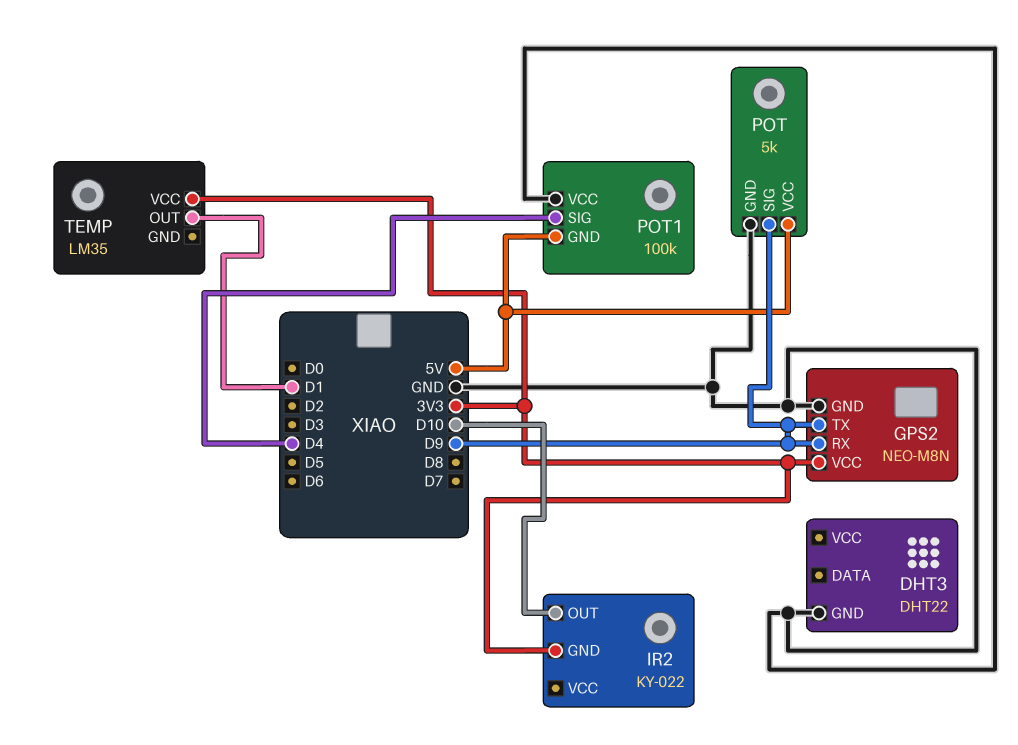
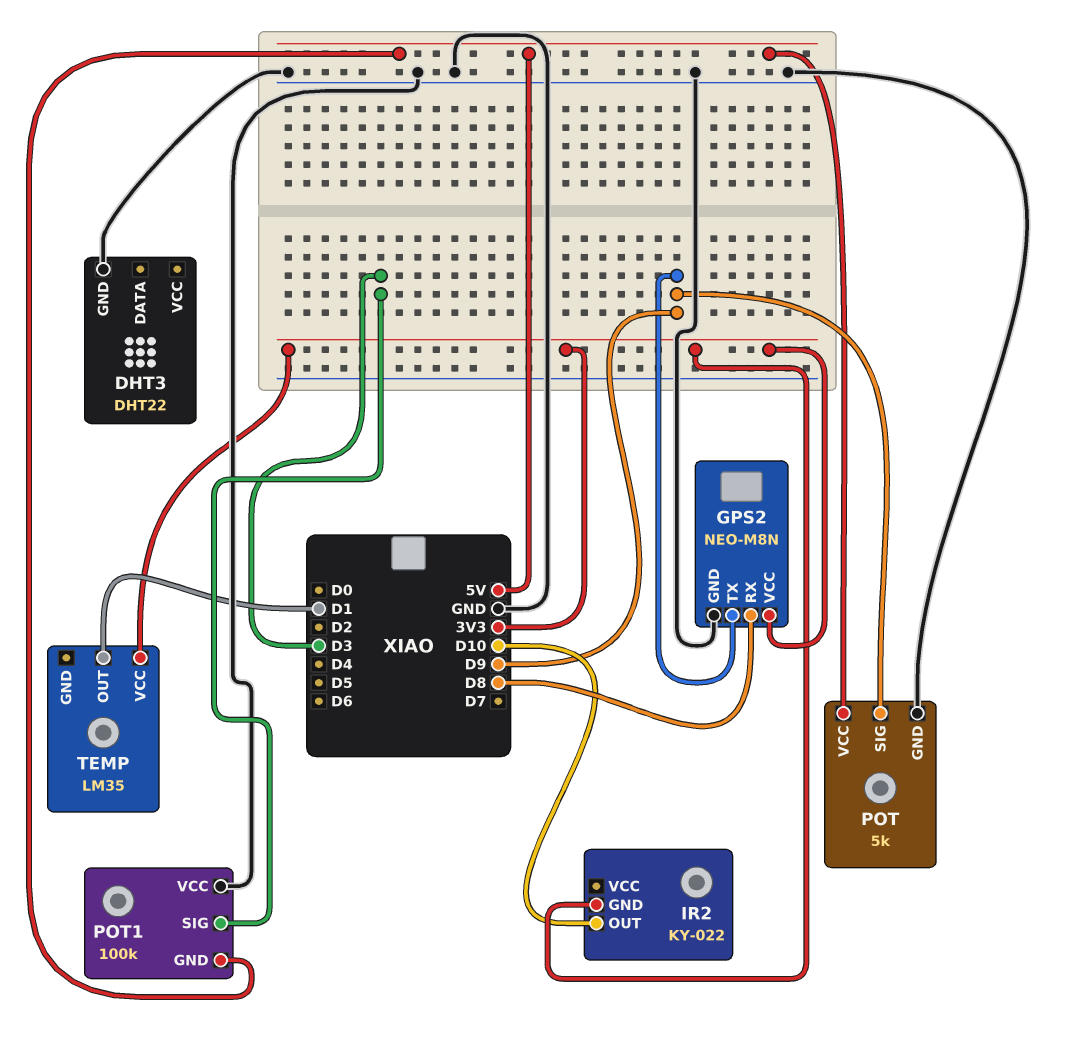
GPS2 pin RX: D9 -> D8
POT1 pin SIG: D4 -> D3

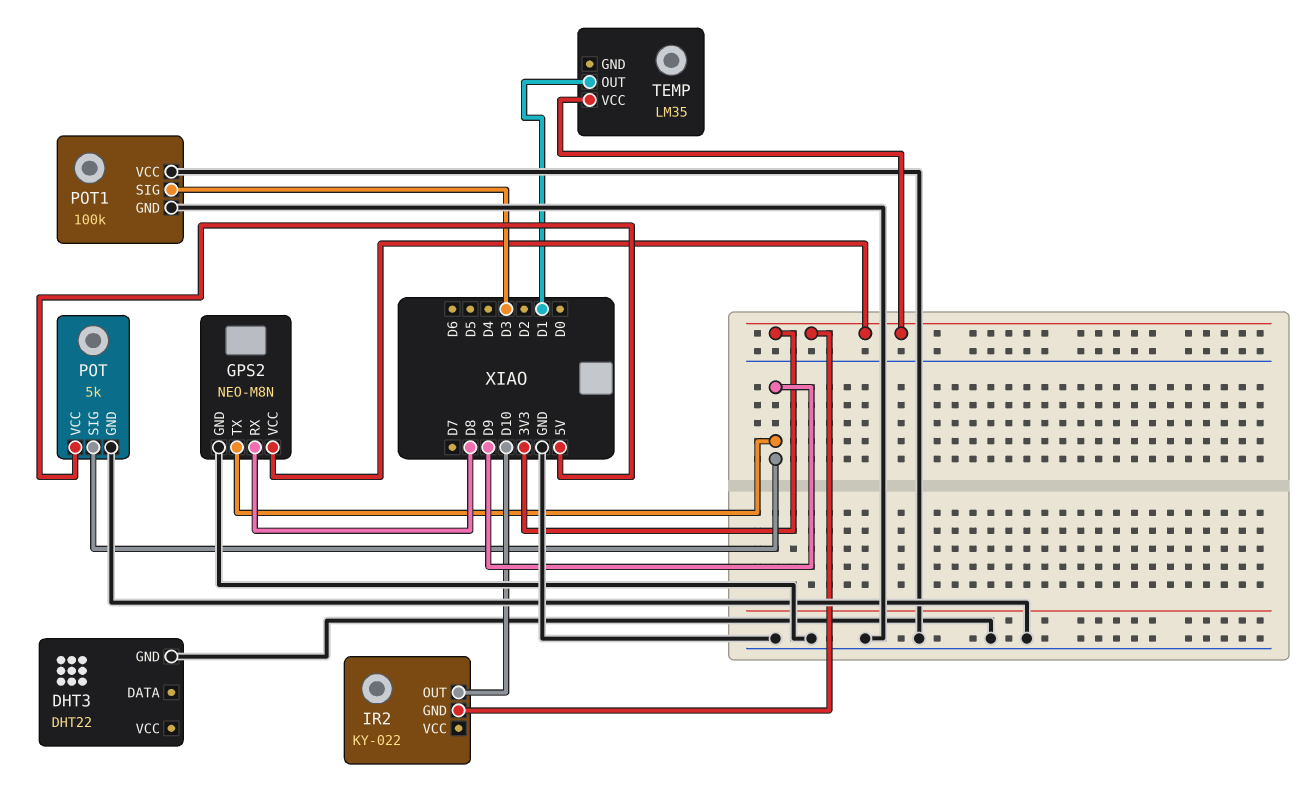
POT1 pin GND: 5V -> GND

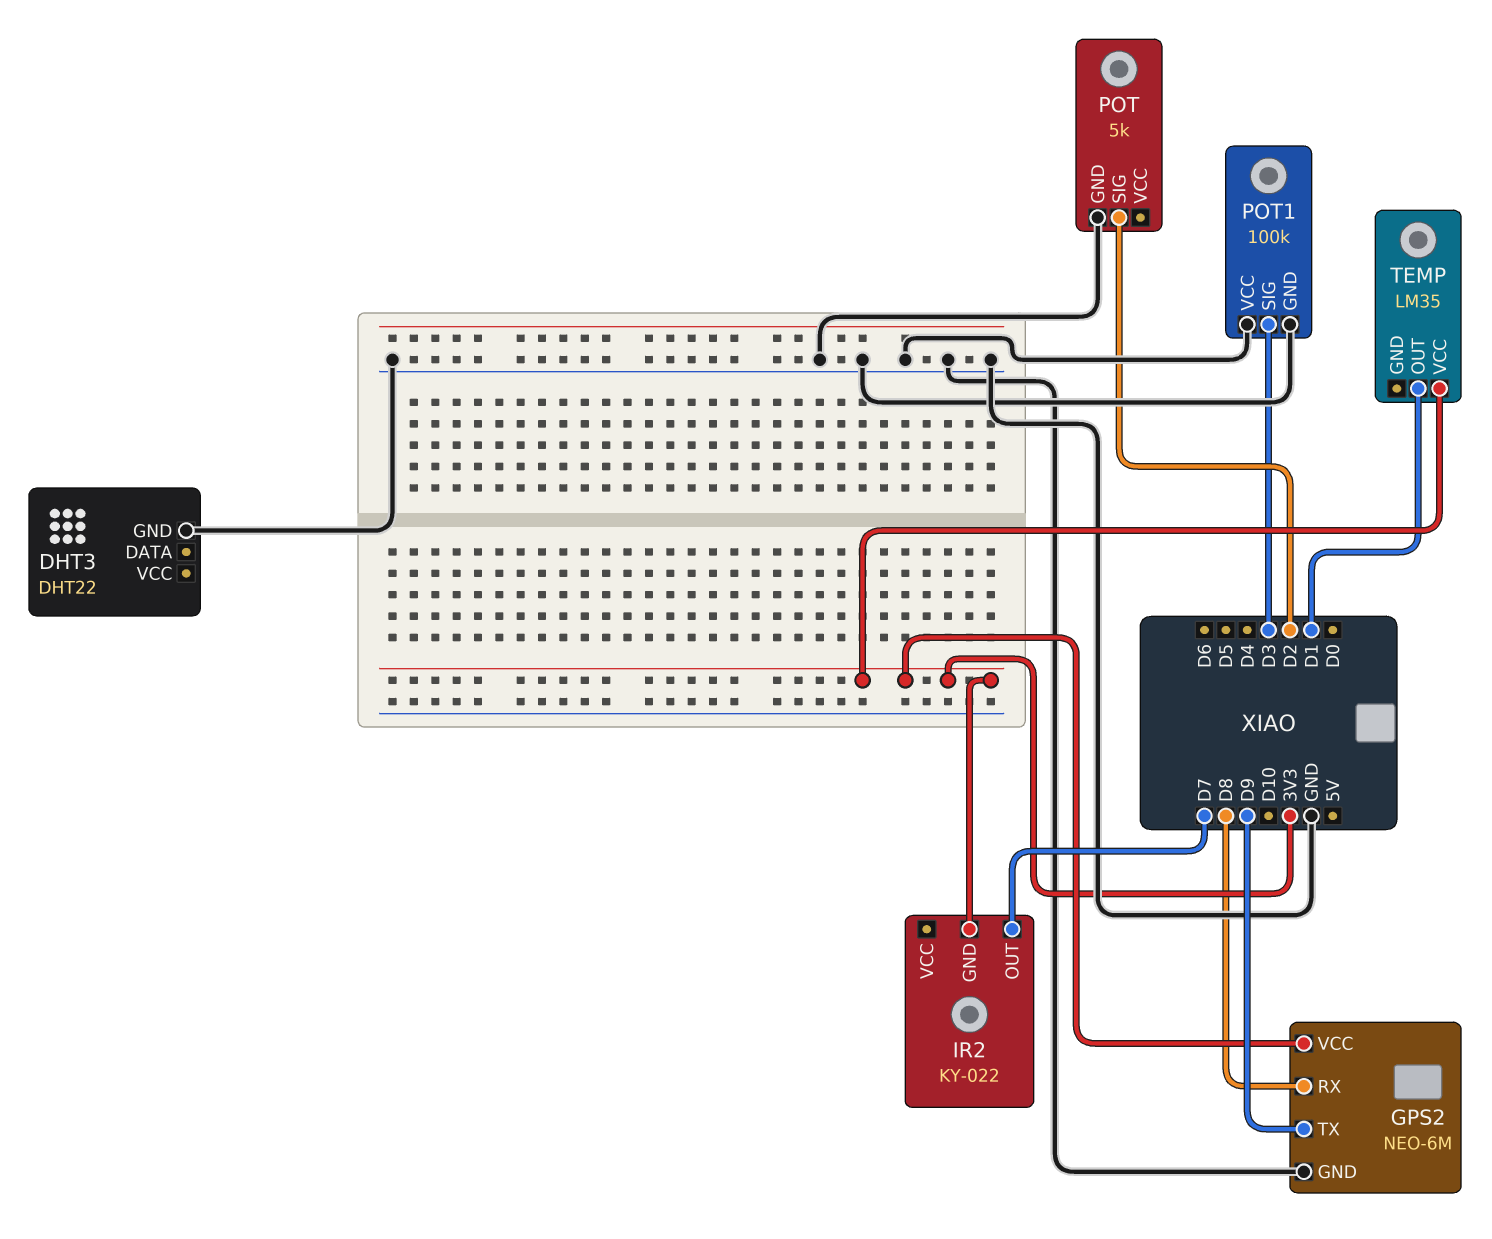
GPS2: NEO-M8N -> NEO-6M
IR2 pin OUT: D10 -> D7
POT pin SIG: D9 -> D2
POT pin VCC: 5V -> none

